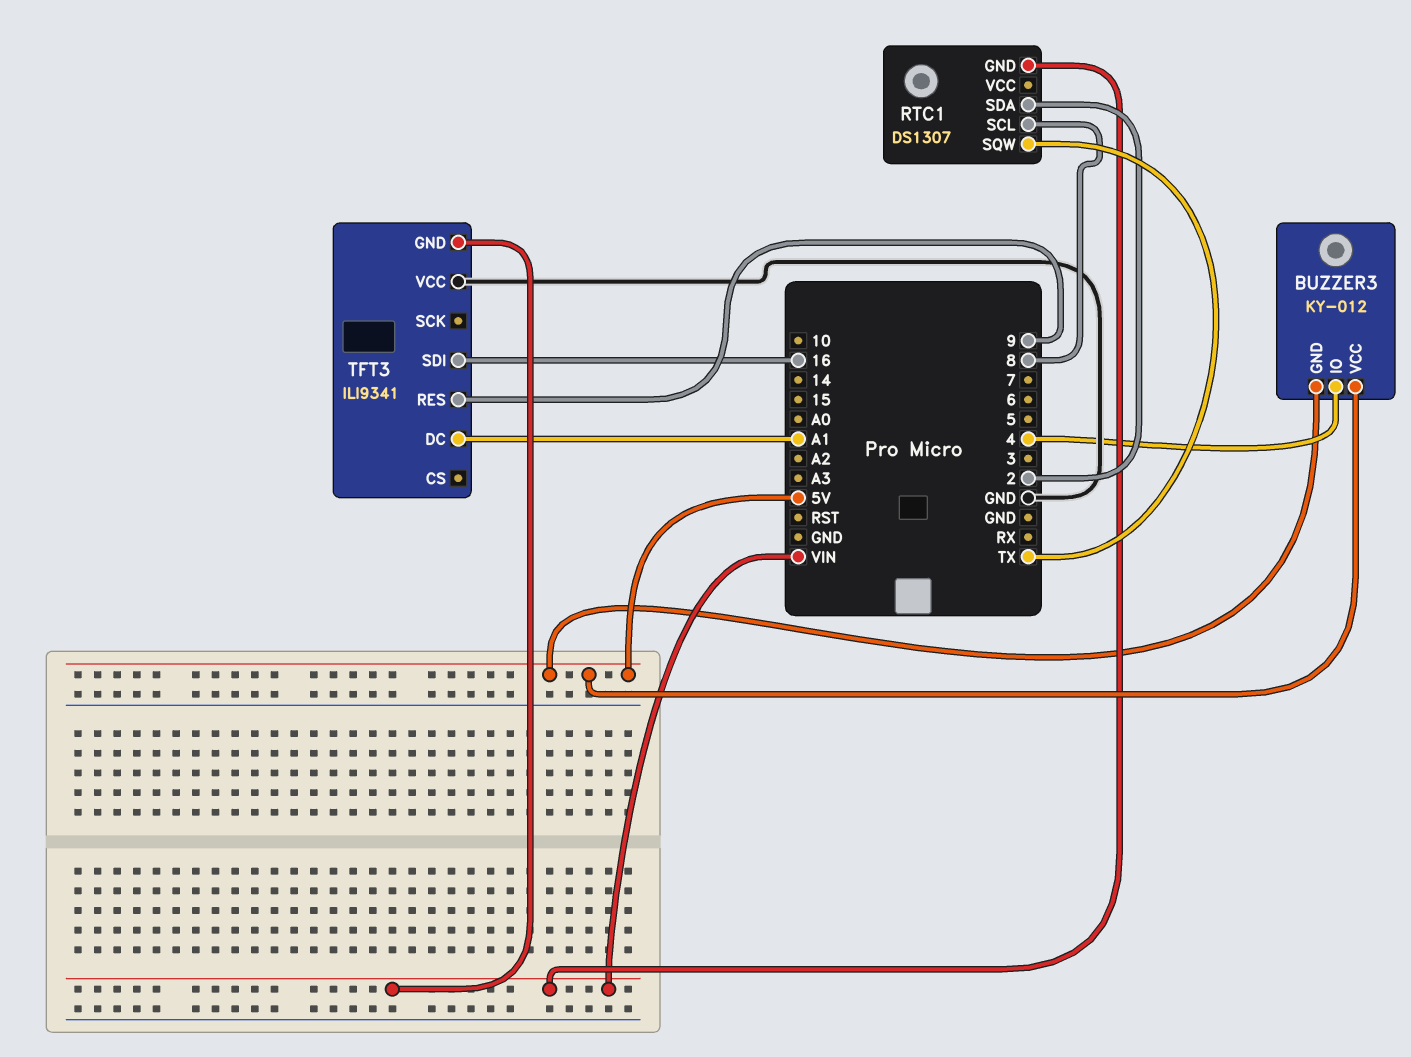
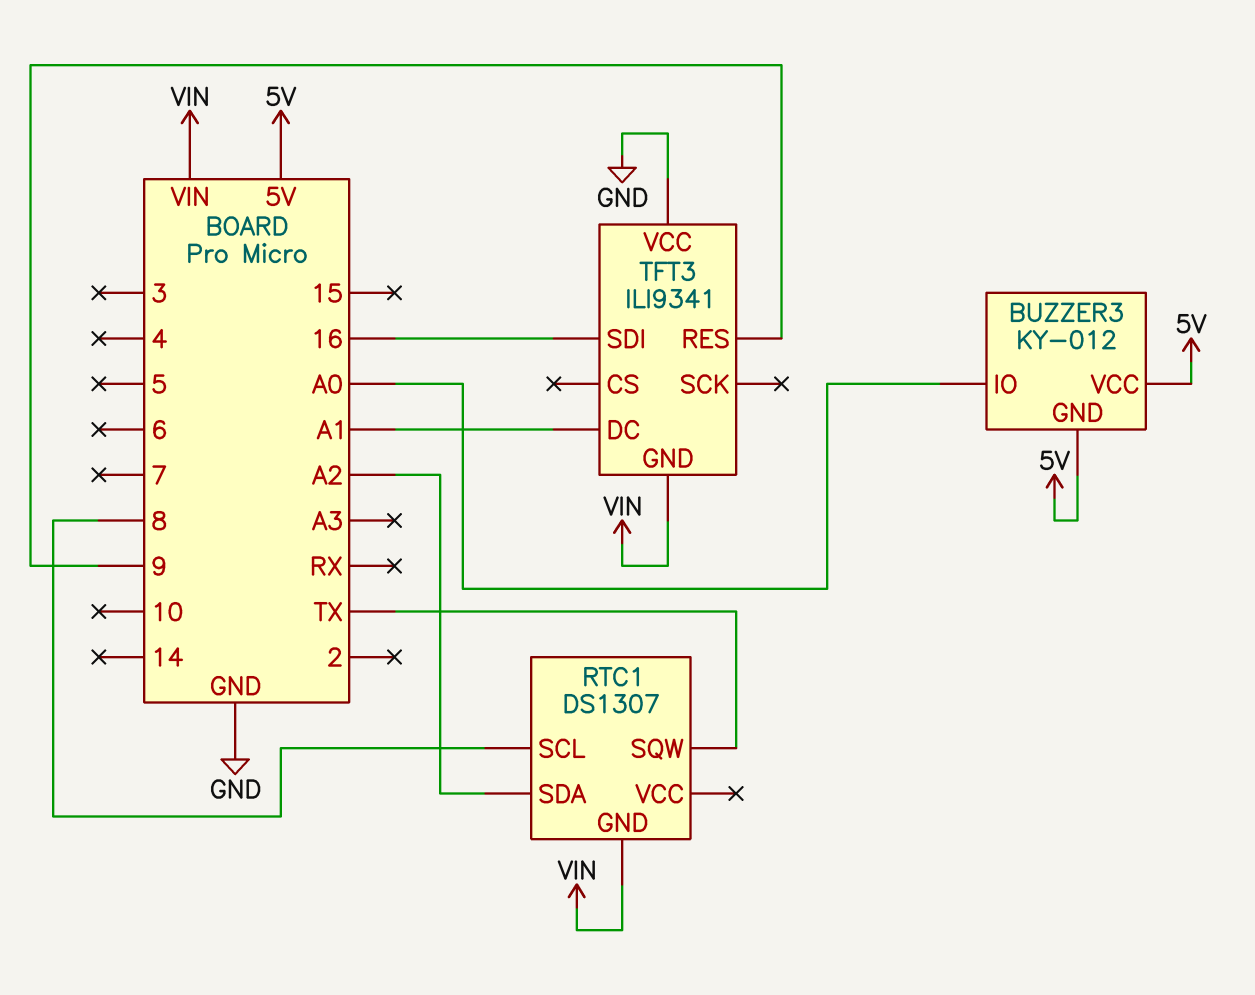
BUZZER3 pin IO: 4 -> A0
RTC1 pin SDA: 2 -> A2

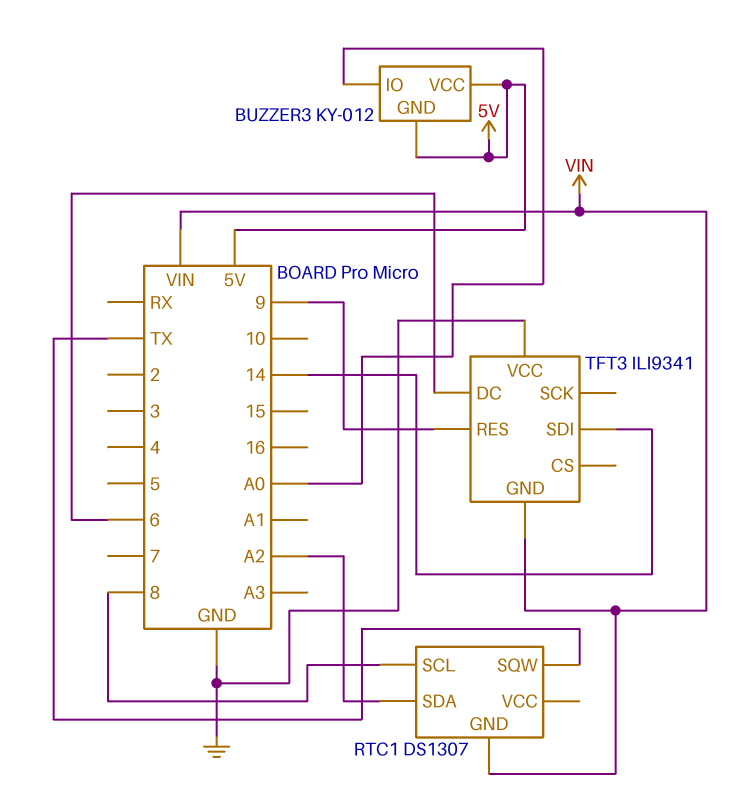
TFT3 pin DC: A1 -> 6
TFT3 pin SDI: 16 -> 14

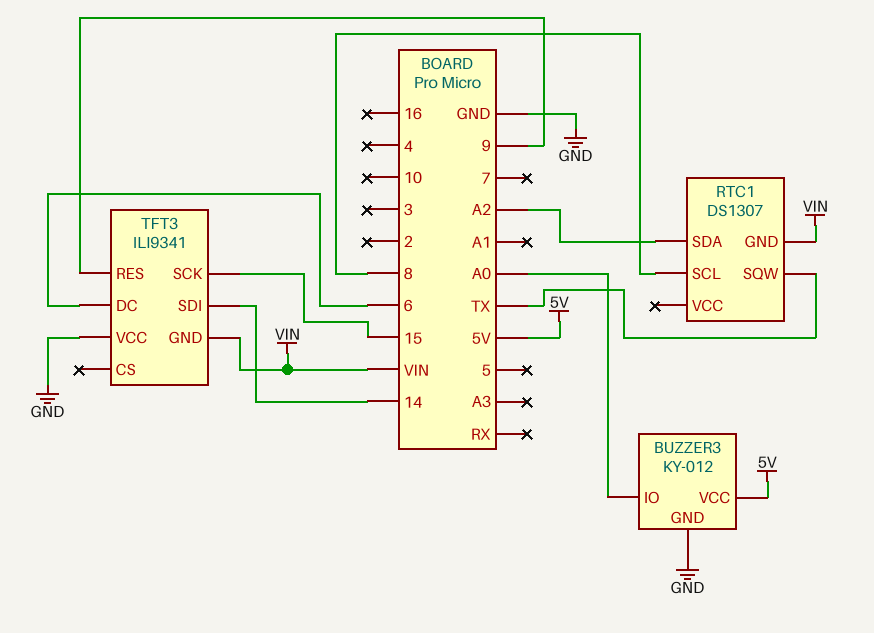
BUZZER3 pin GND: 5V -> GND
TFT3 pin SCK: none -> 15

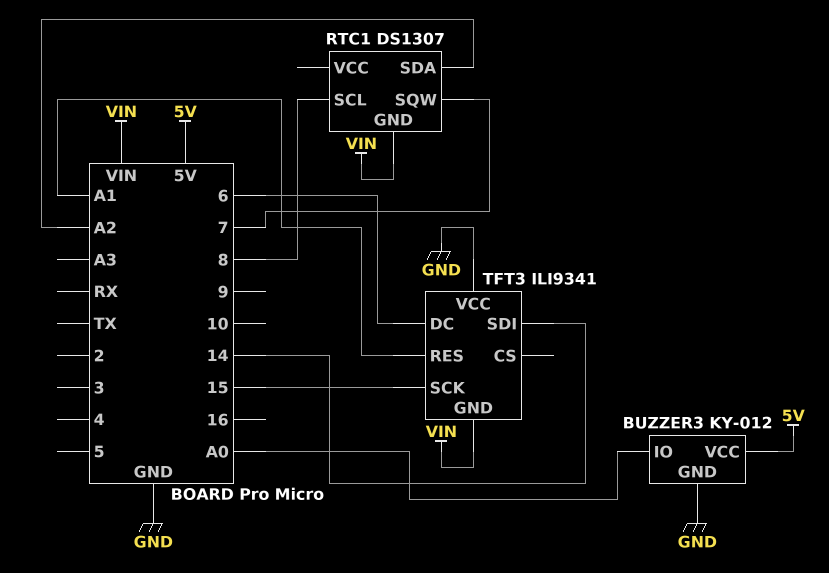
RTC1 pin SQW: TX -> 7
TFT3 pin RES: 9 -> A1

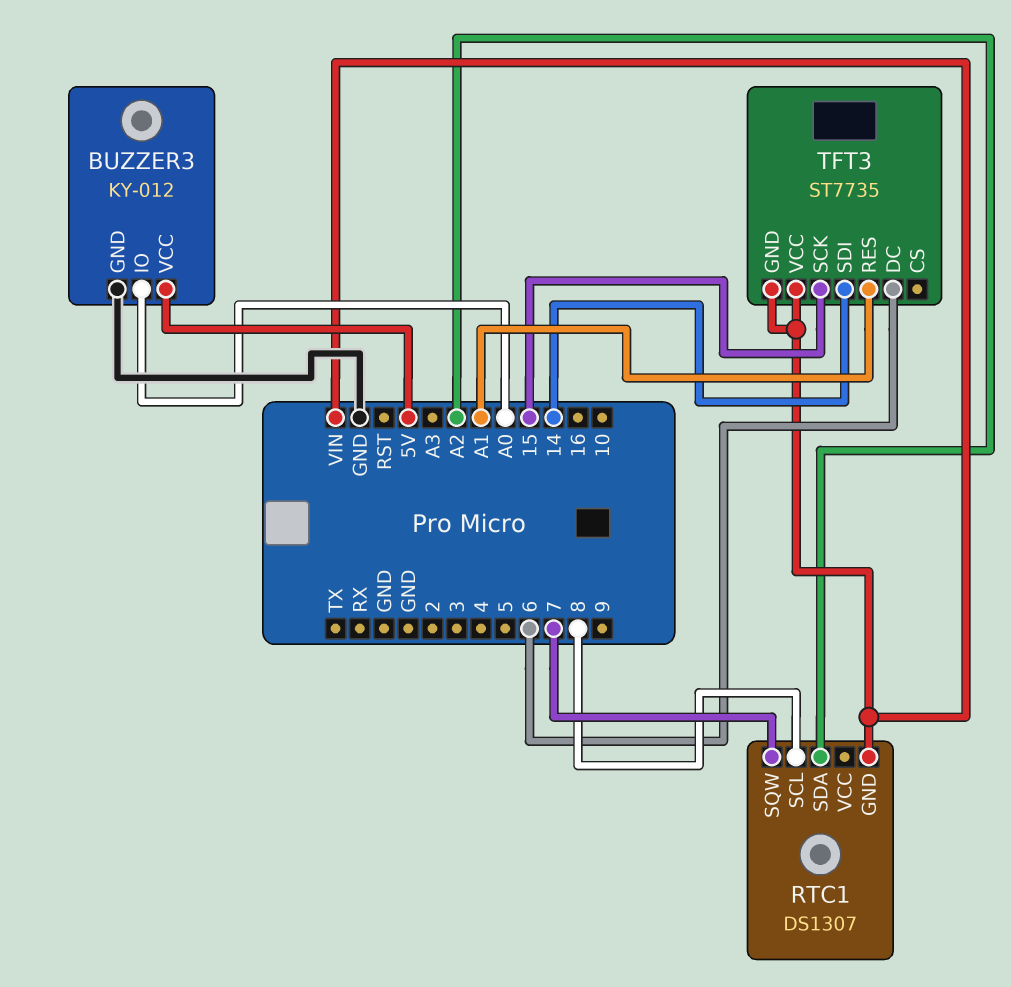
TFT3: ILI9341 -> ST7735
TFT3 pin VCC: GND -> VIN

